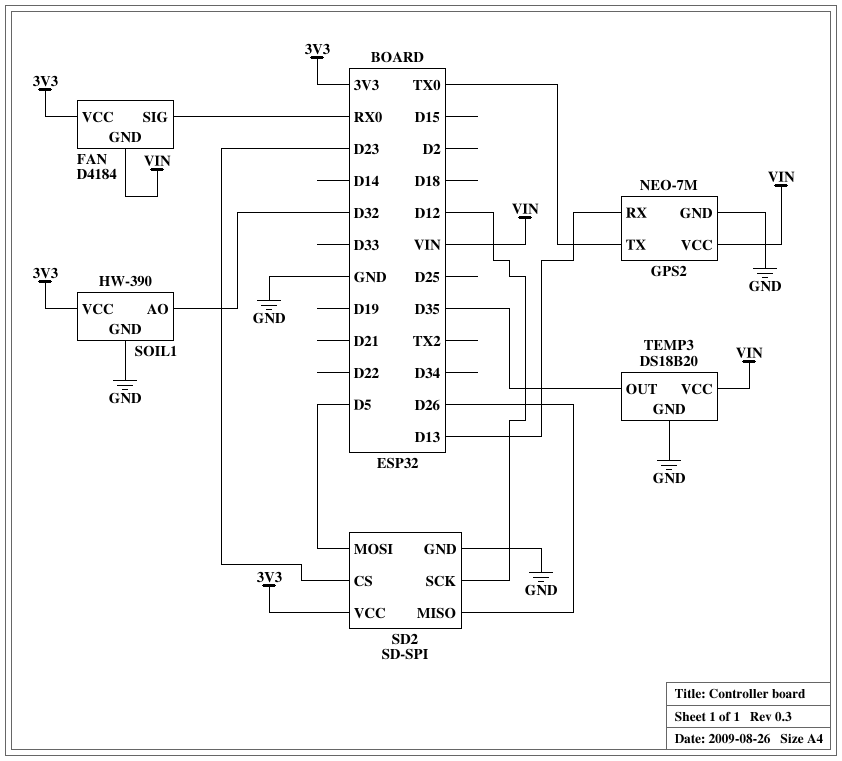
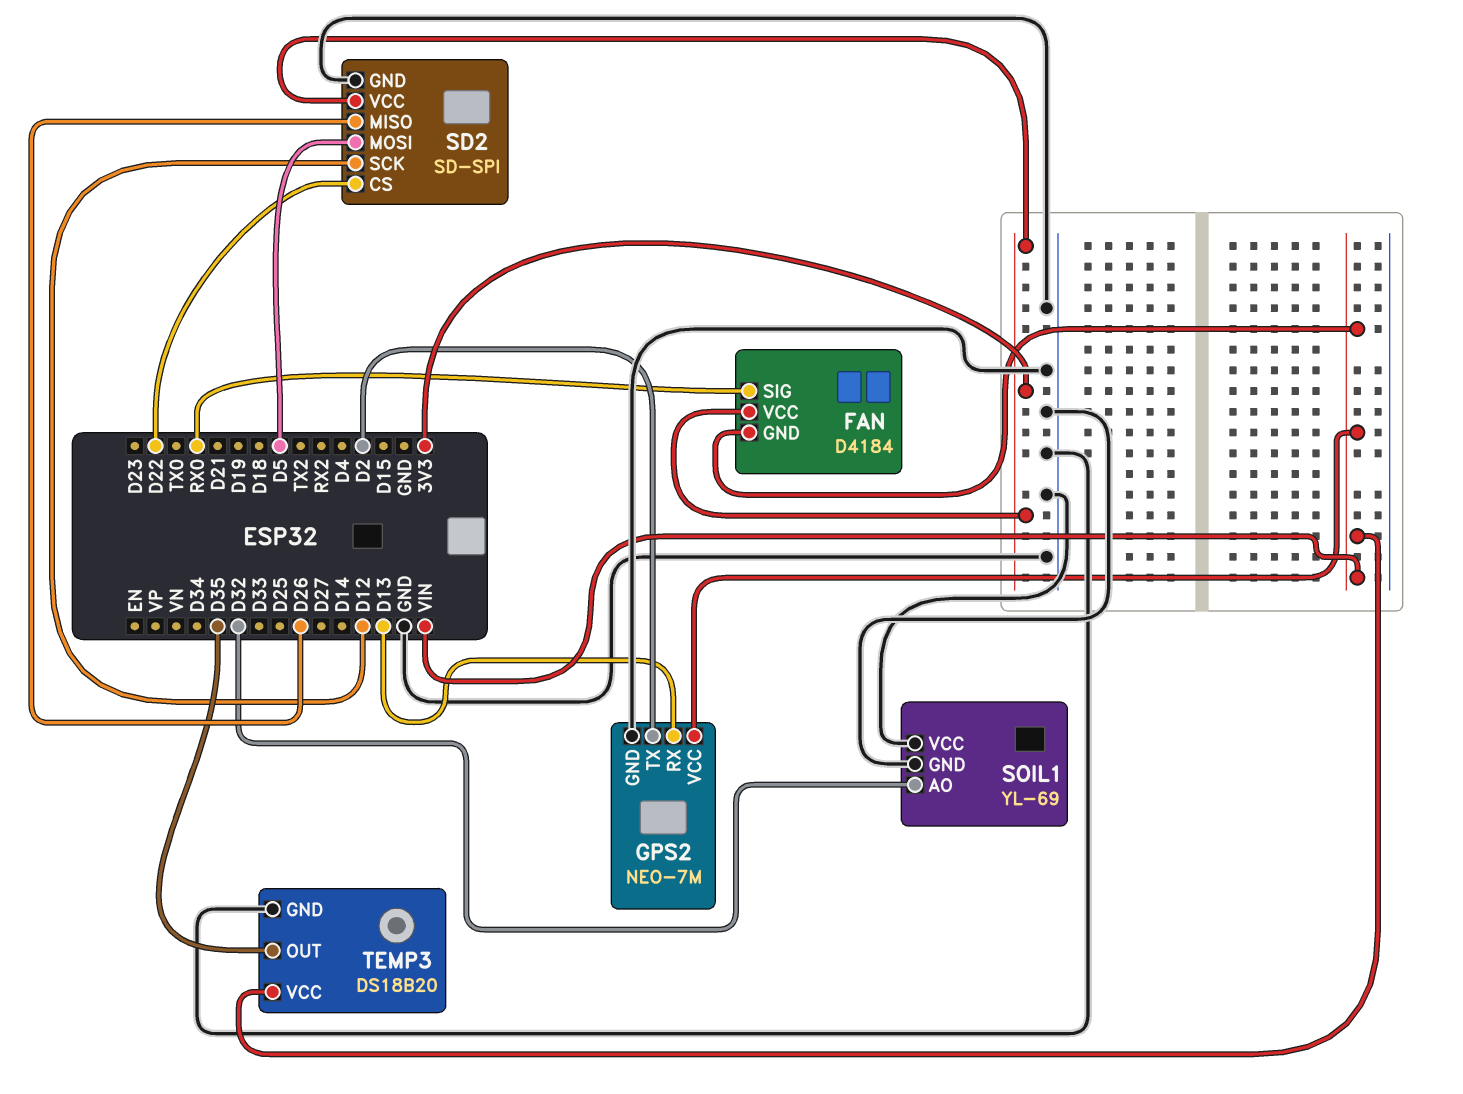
GPS2 pin TX: TX0 -> D2
SD2 pin CS: D23 -> D22
SOIL1: HW-390 -> YL-69
SOIL1 pin VCC: 3V3 -> GND

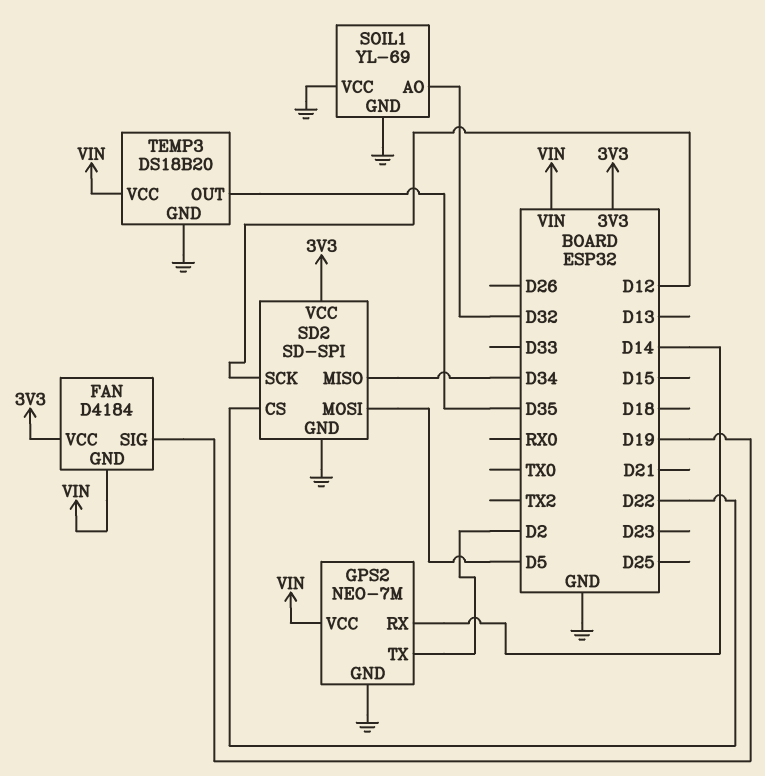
FAN pin SIG: RX0 -> D19
GPS2 pin RX: D13 -> D14
SD2 pin MISO: D26 -> D34

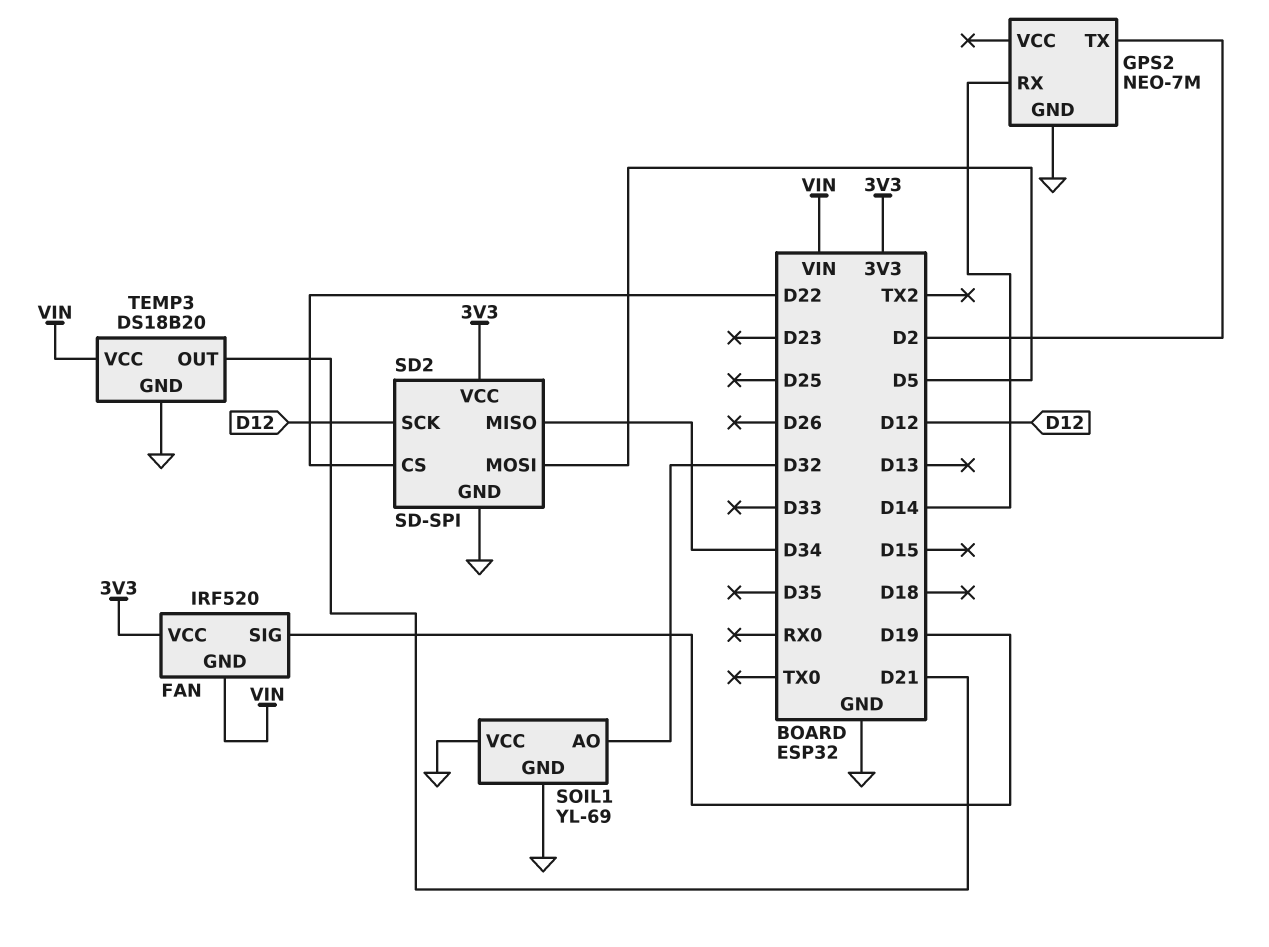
FAN: D4184 -> IRF520
GPS2 pin VCC: VIN -> none
TEMP3 pin OUT: D35 -> D21

